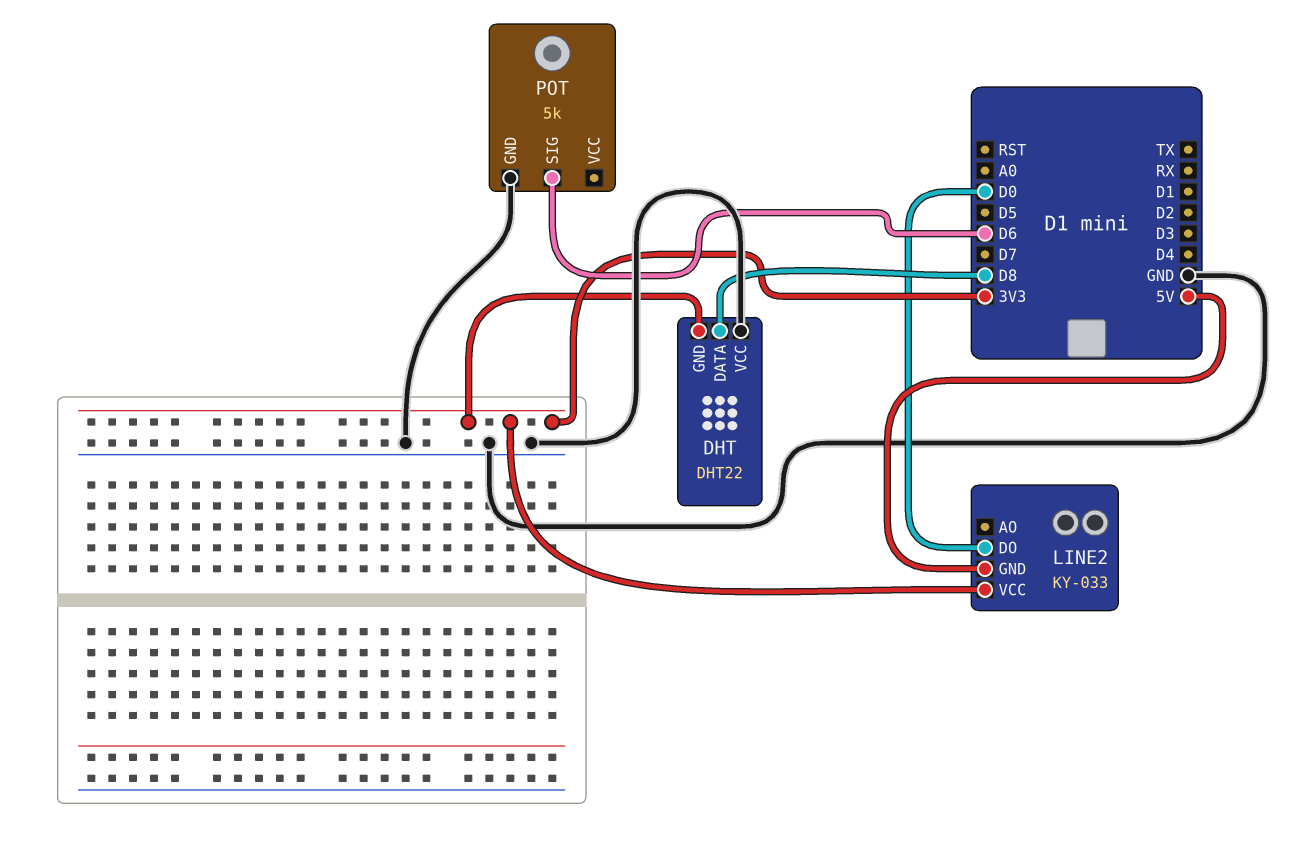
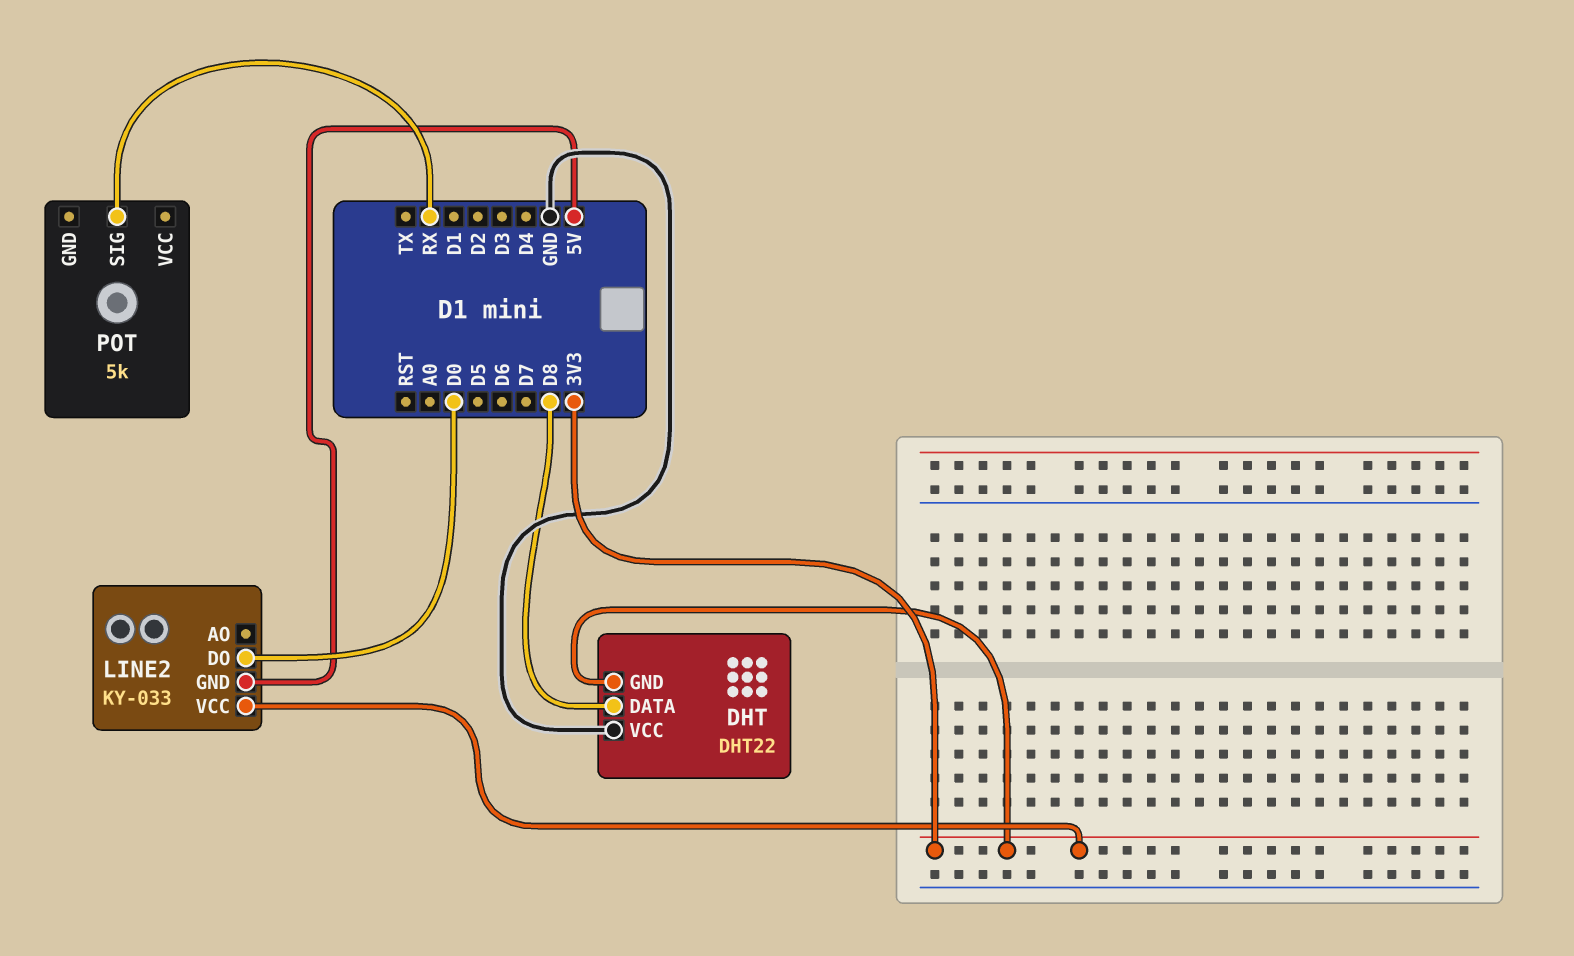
POT pin GND: GND -> none
POT pin SIG: D6 -> RX

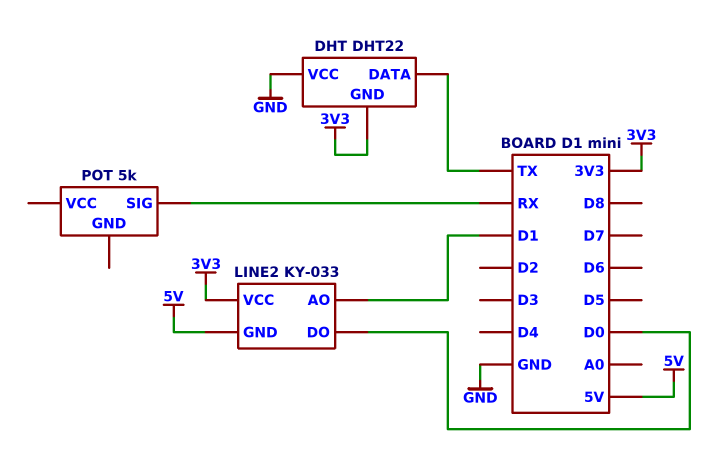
DHT pin DATA: D8 -> TX
LINE2 pin AO: none -> D1

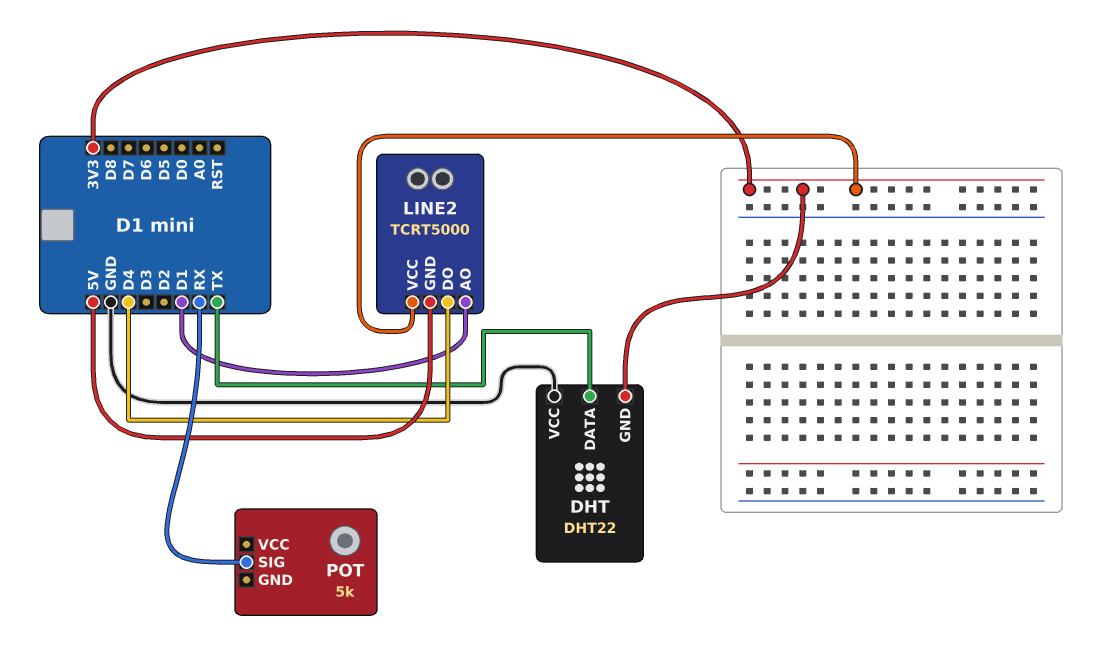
LINE2: KY-033 -> TCRT5000
LINE2 pin DO: D0 -> D4

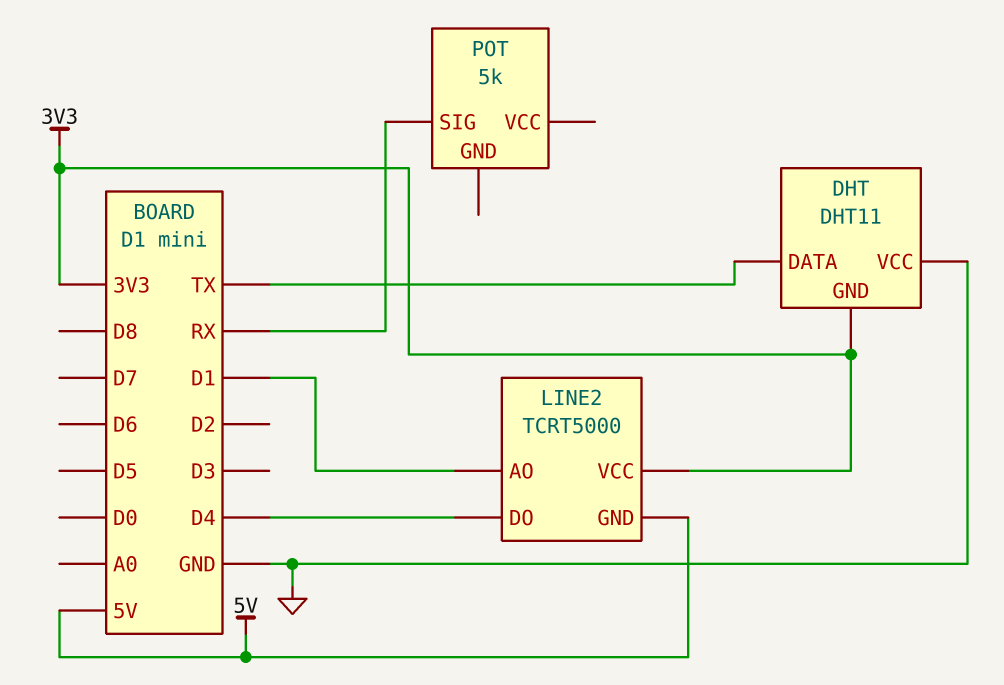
DHT: DHT22 -> DHT11

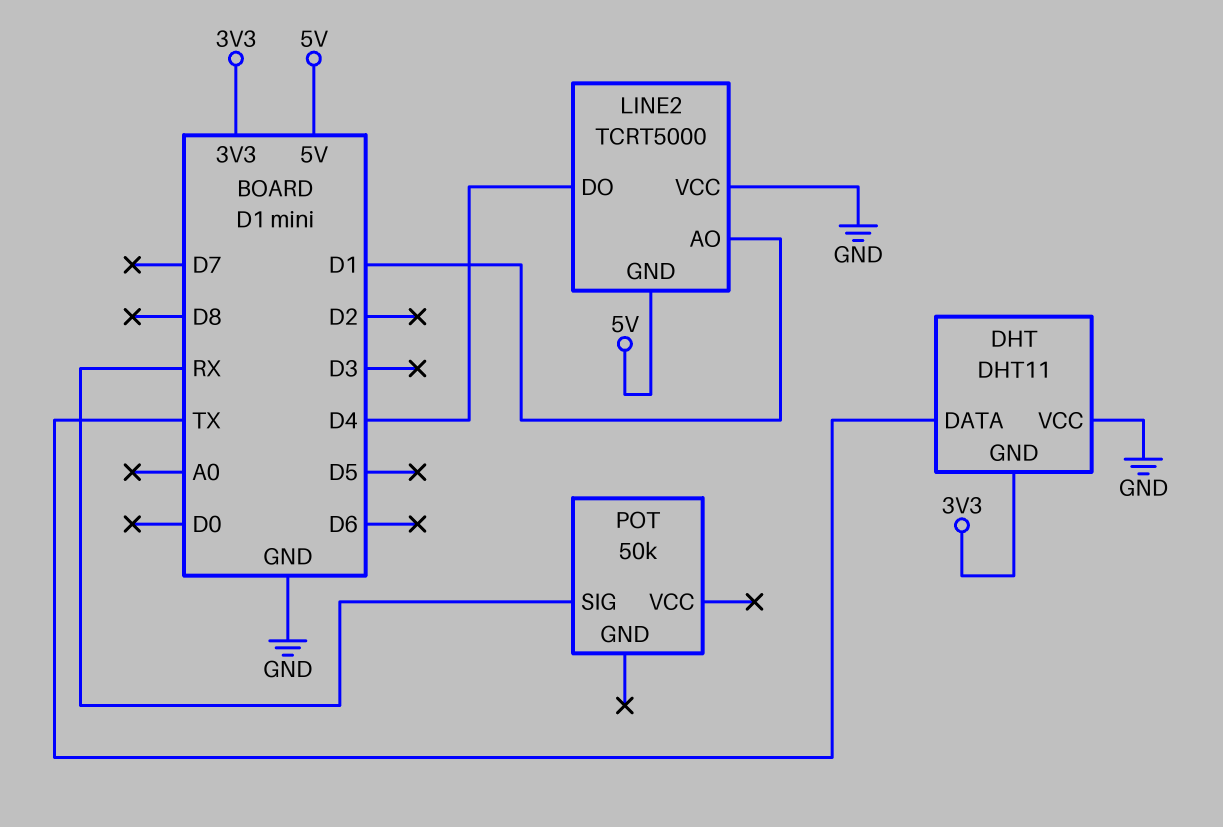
LINE2 pin VCC: 3V3 -> GND
POT: 5k -> 50k

